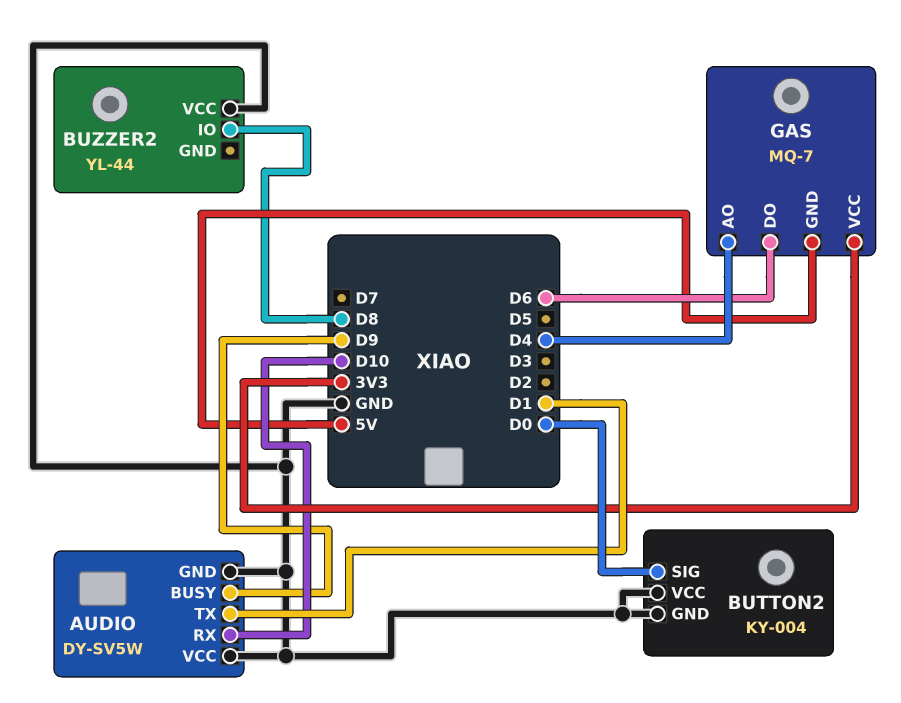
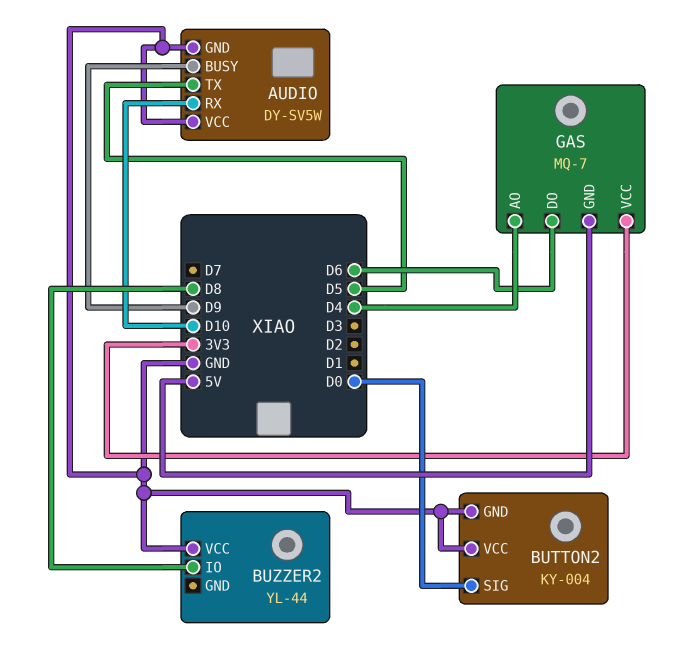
AUDIO pin TX: D1 -> D5

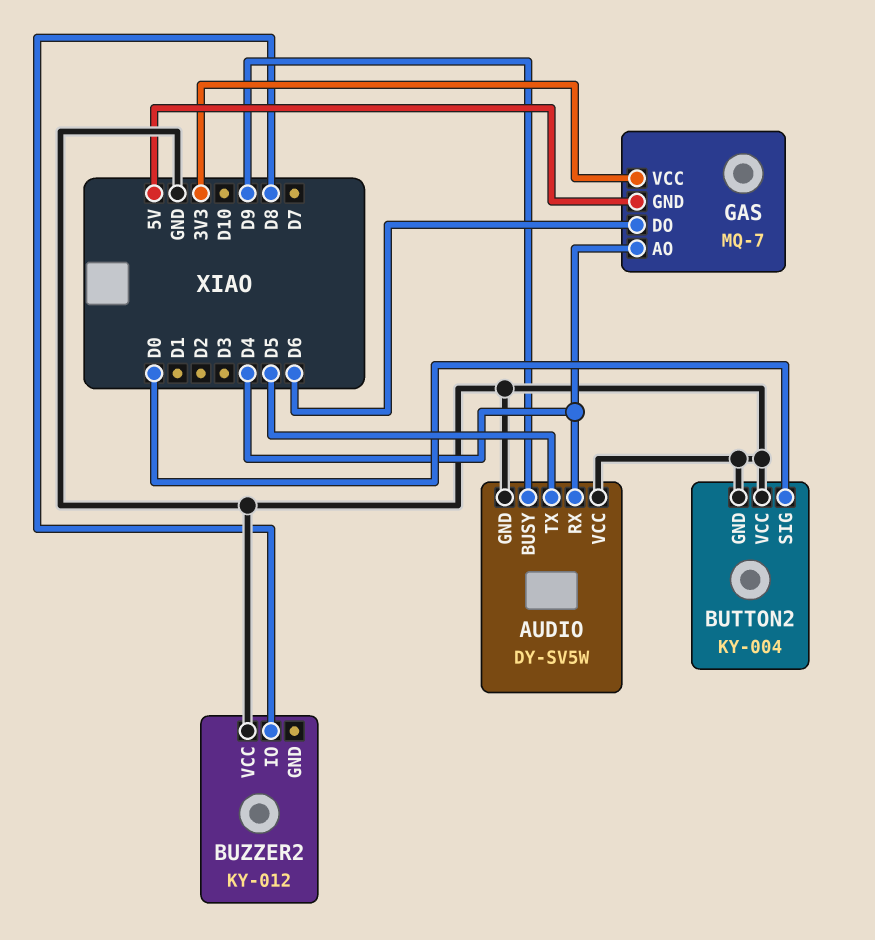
AUDIO pin RX: D10 -> D4
BUZZER2: YL-44 -> KY-012

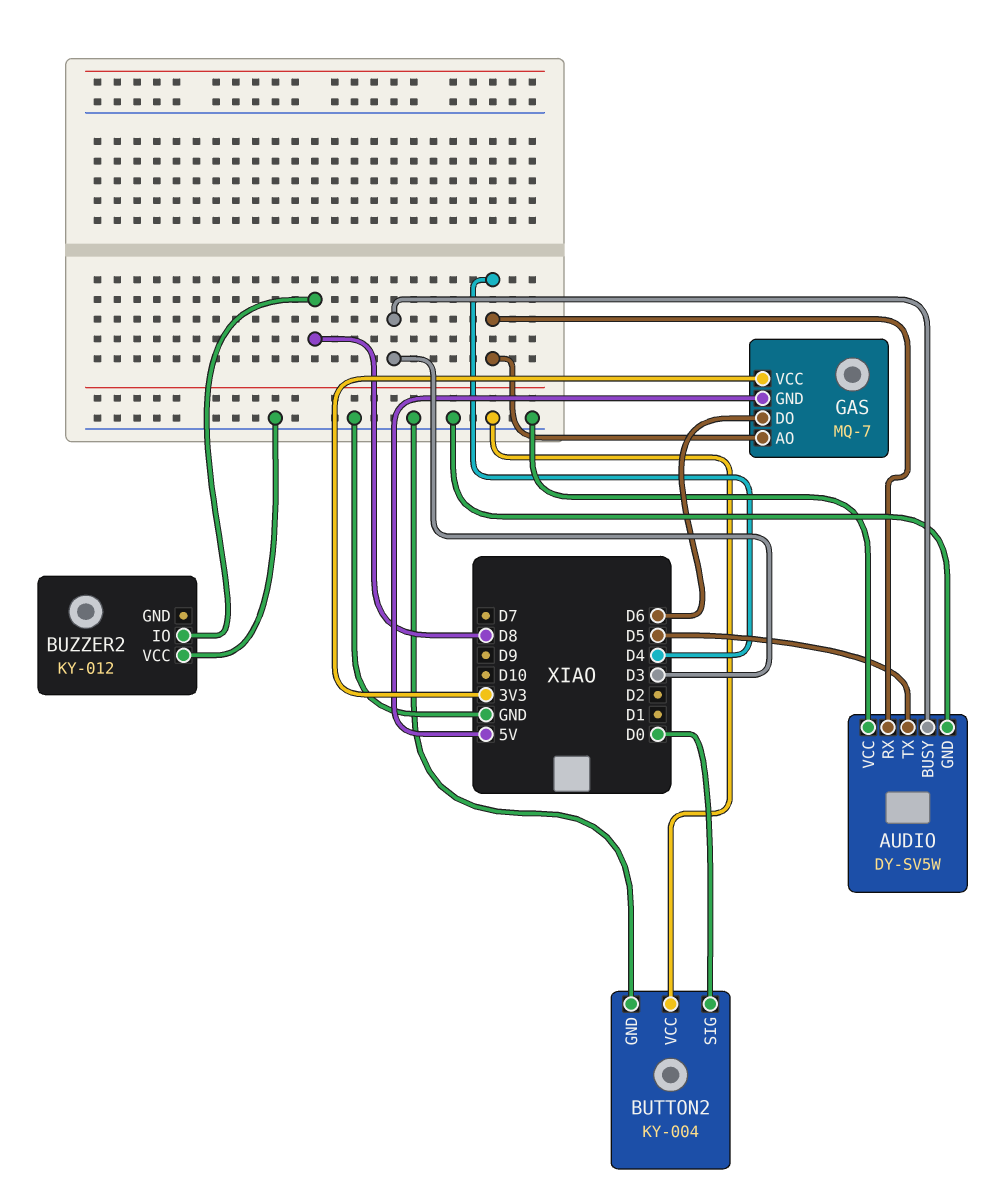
AUDIO pin BUSY: D9 -> D3

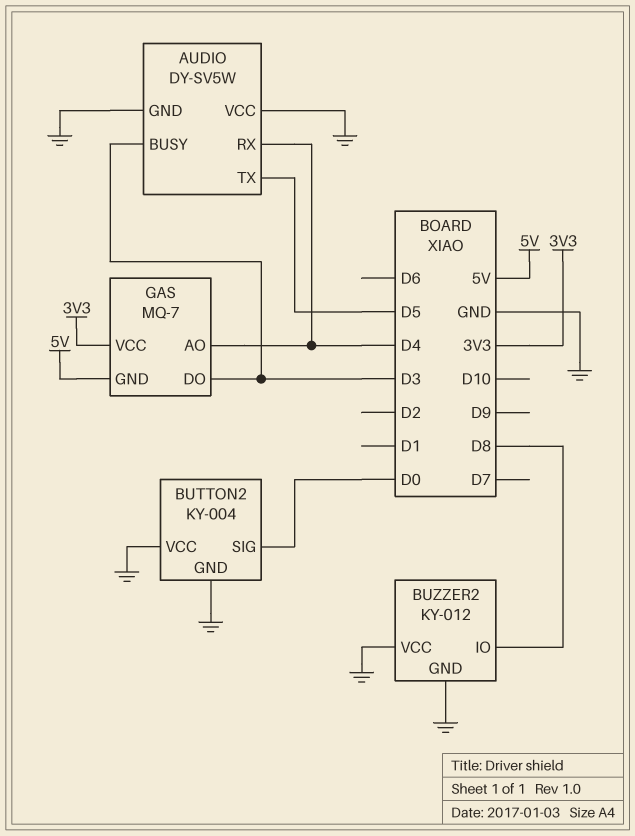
BUZZER2 pin GND: none -> GND
GAS pin DO: D6 -> D3

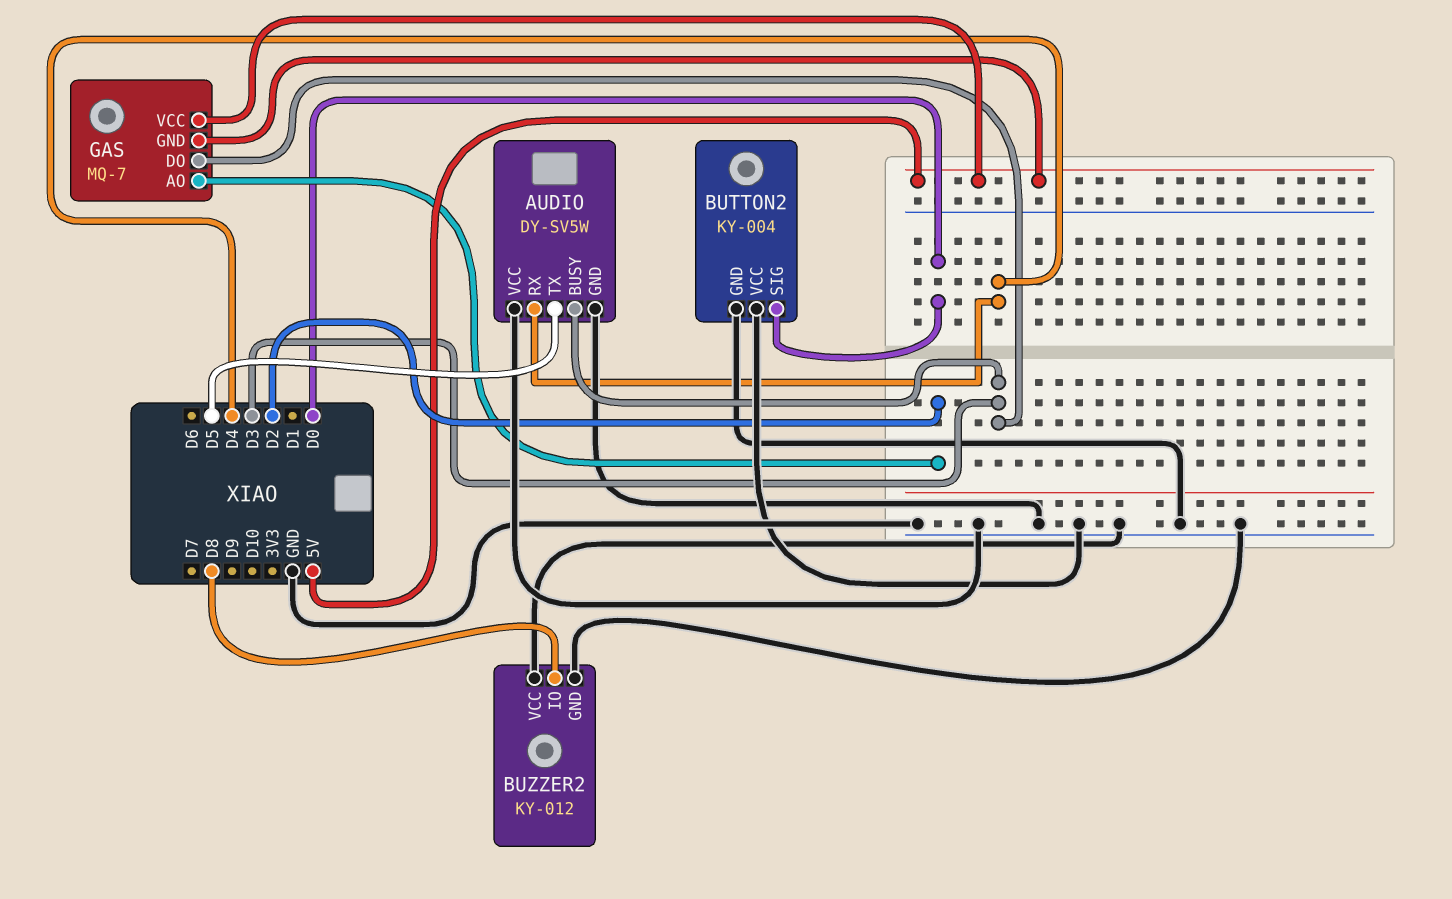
GAS pin AO: D4 -> D2
GAS pin VCC: 3V3 -> 5V

